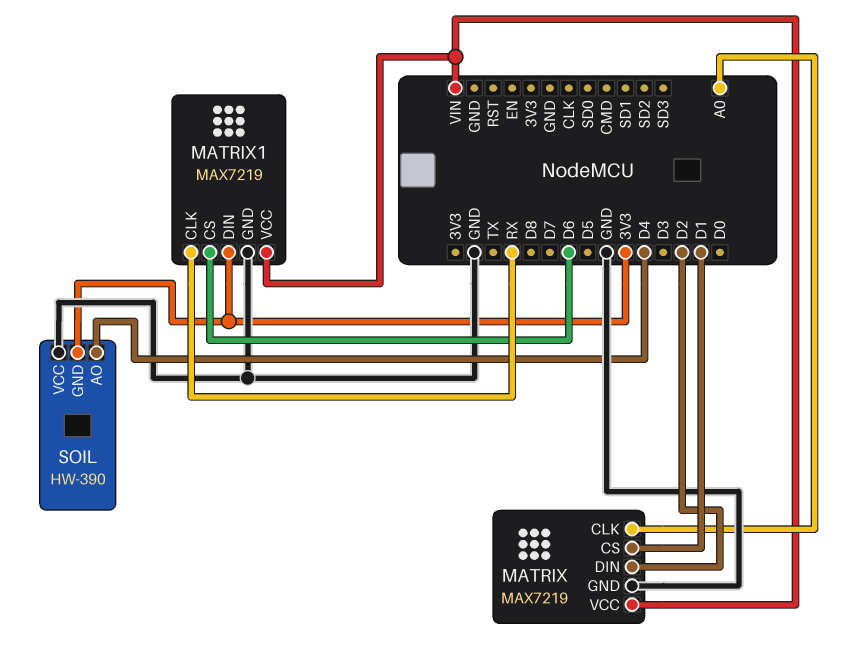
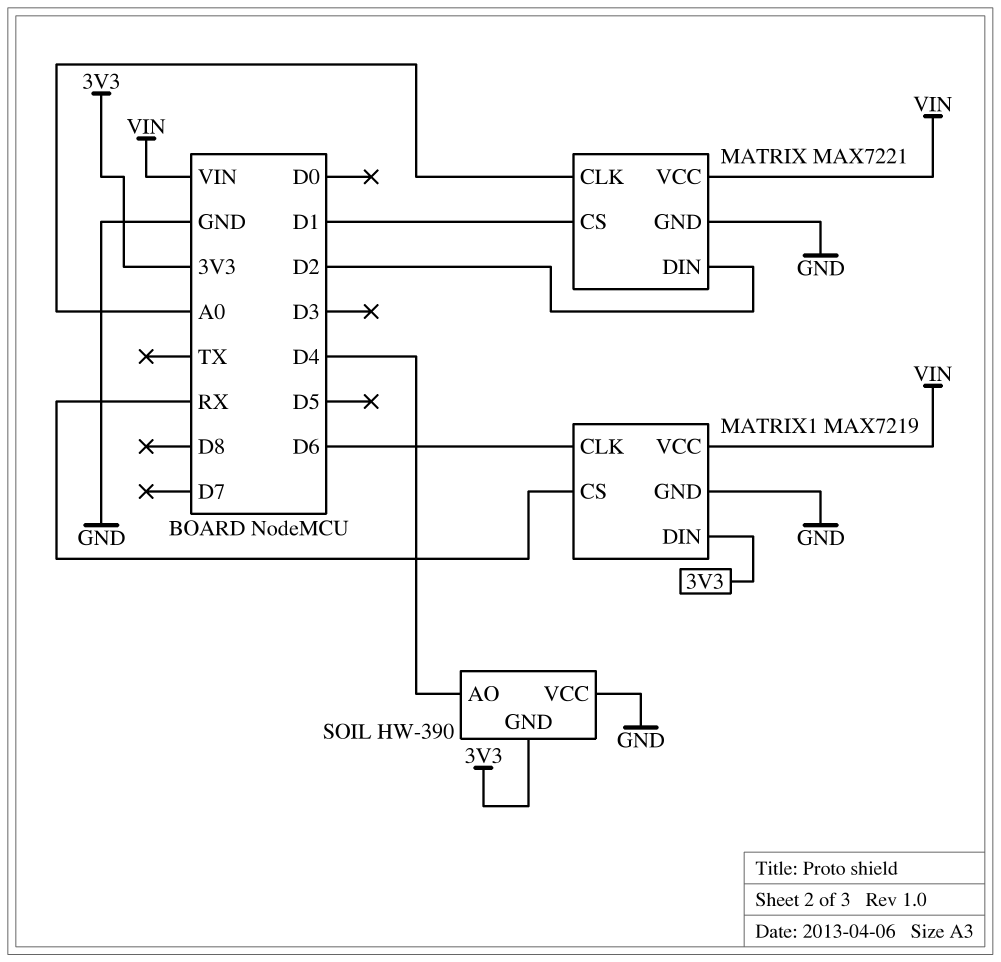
MATRIX: MAX7219 -> MAX7221
MATRIX1 pin CLK: RX -> D6
MATRIX1 pin CS: D6 -> RX

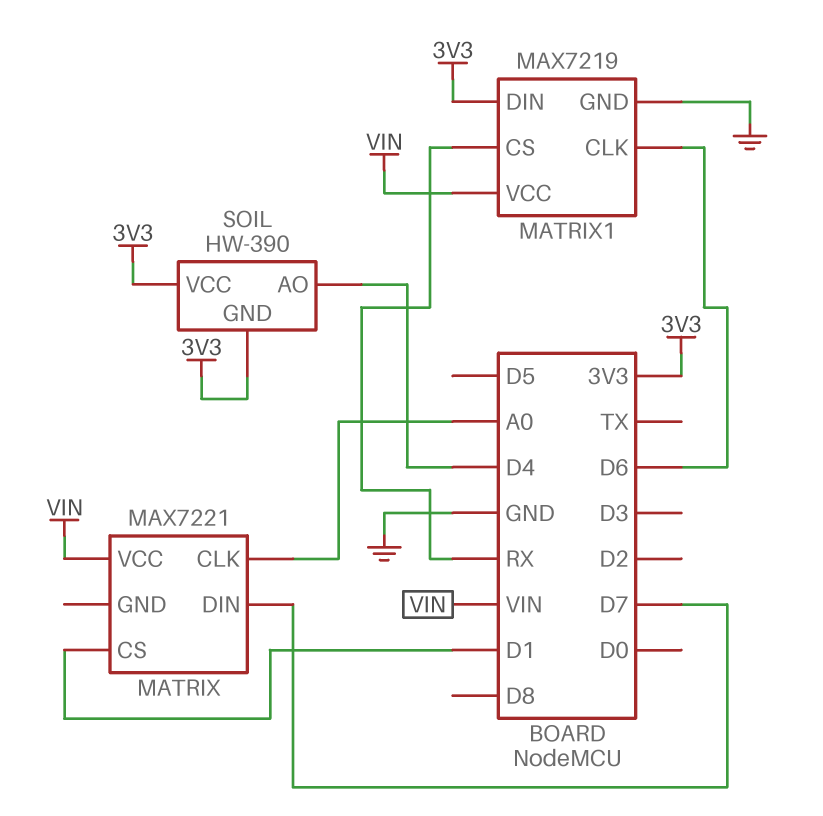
MATRIX pin DIN: D2 -> D7
MATRIX pin GND: GND -> none
SOIL pin VCC: GND -> 3V3

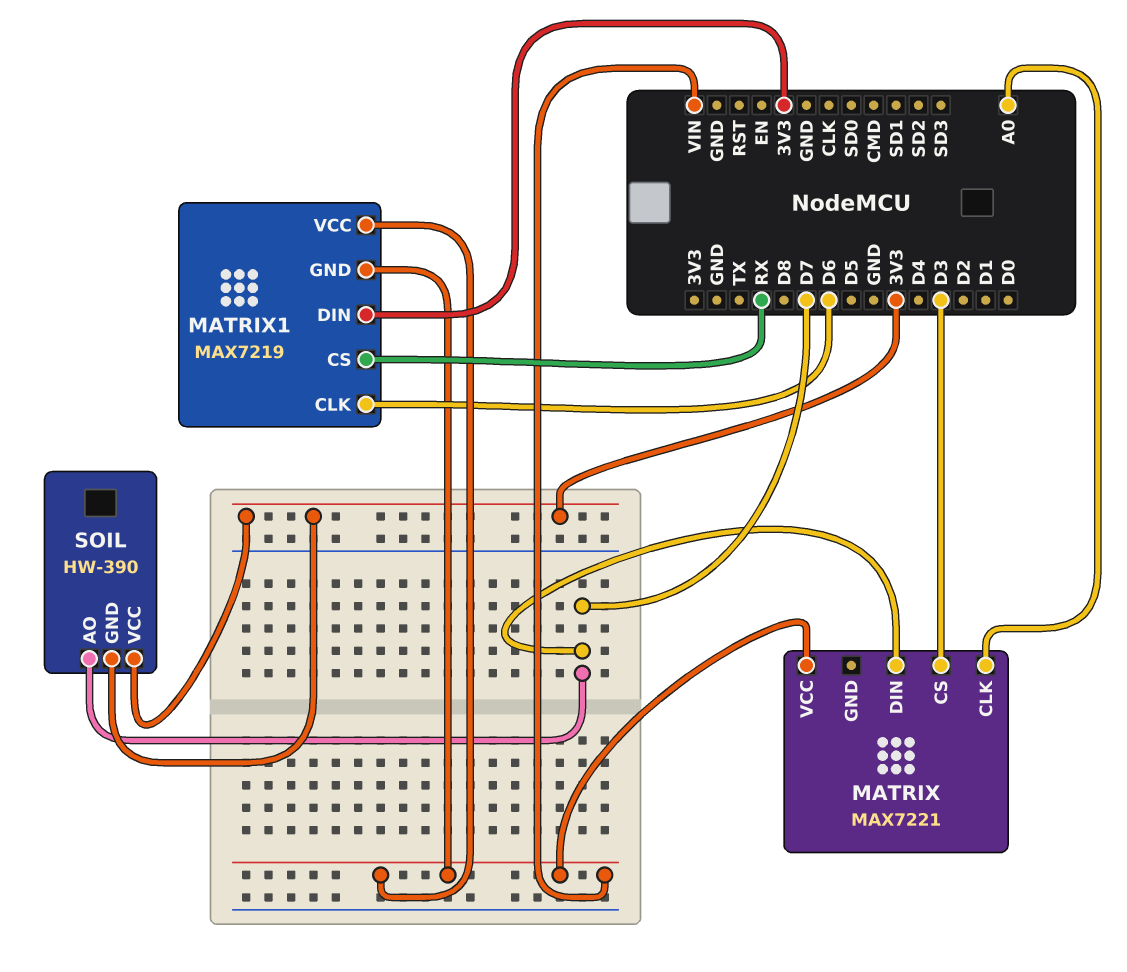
MATRIX pin CS: D1 -> D3
MATRIX1 pin GND: GND -> VIN
SOIL pin AO: D4 -> D7

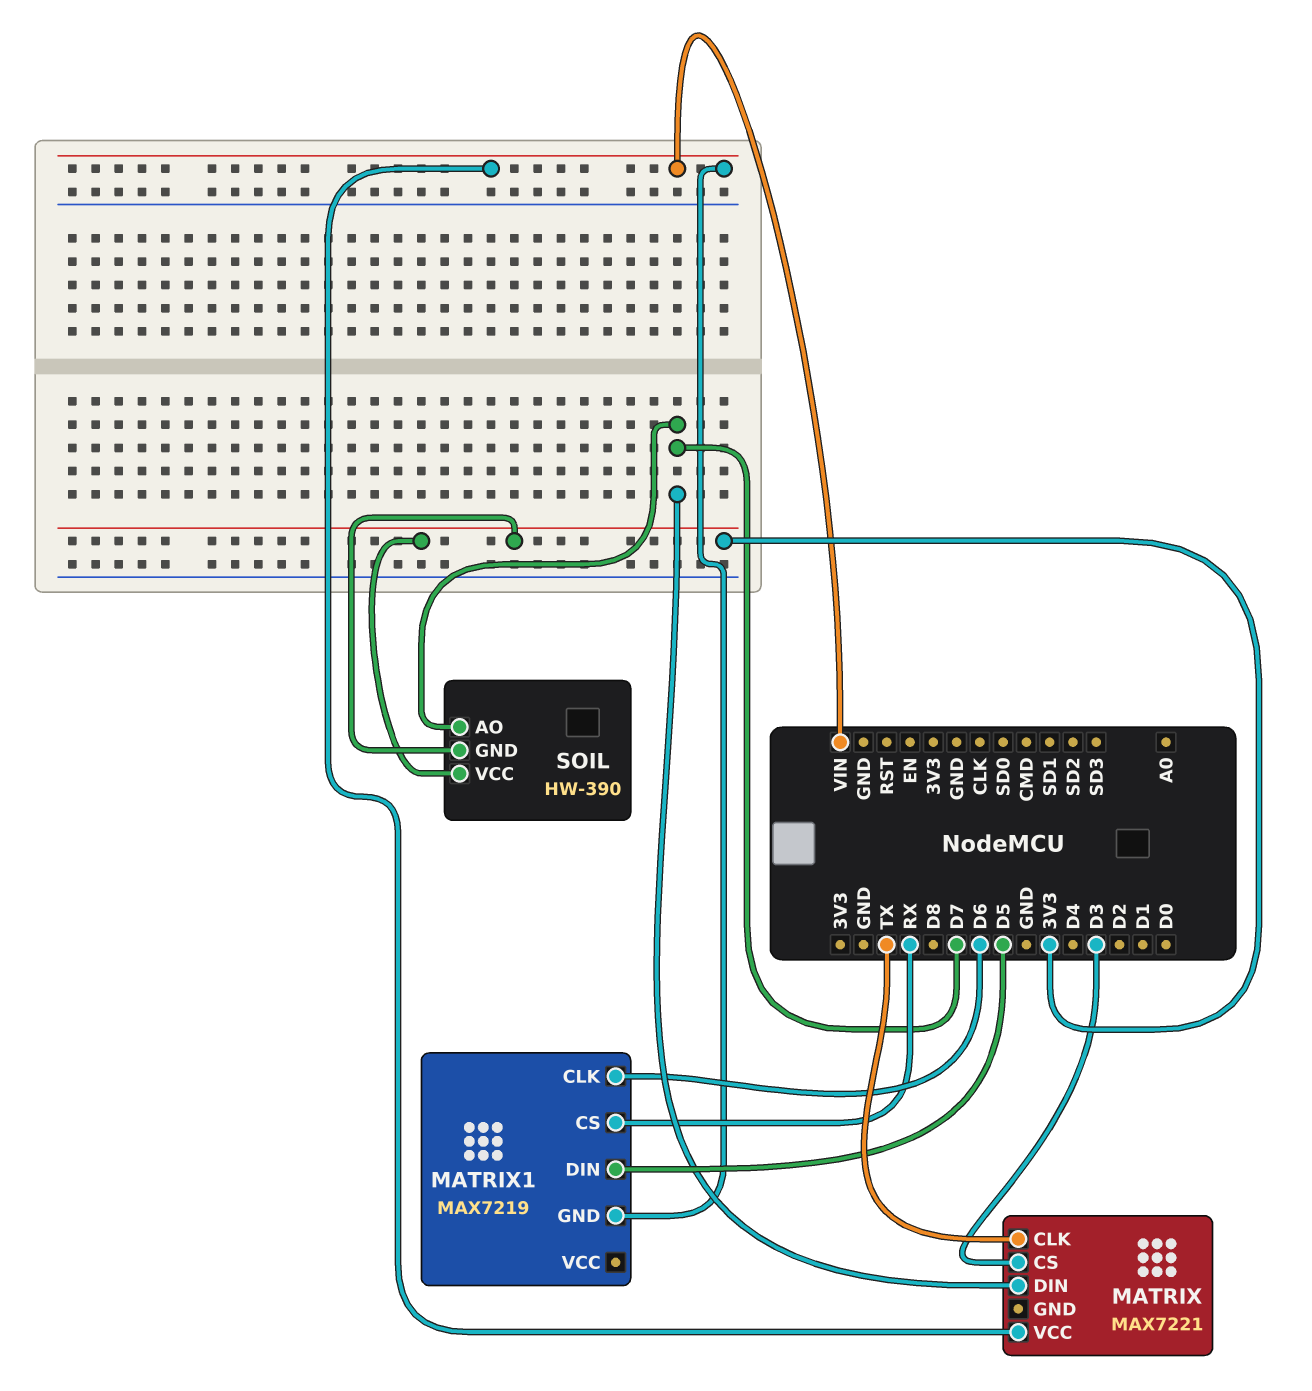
MATRIX pin CLK: A0 -> TX
MATRIX1 pin DIN: 3V3 -> D5
MATRIX1 pin VCC: VIN -> none

